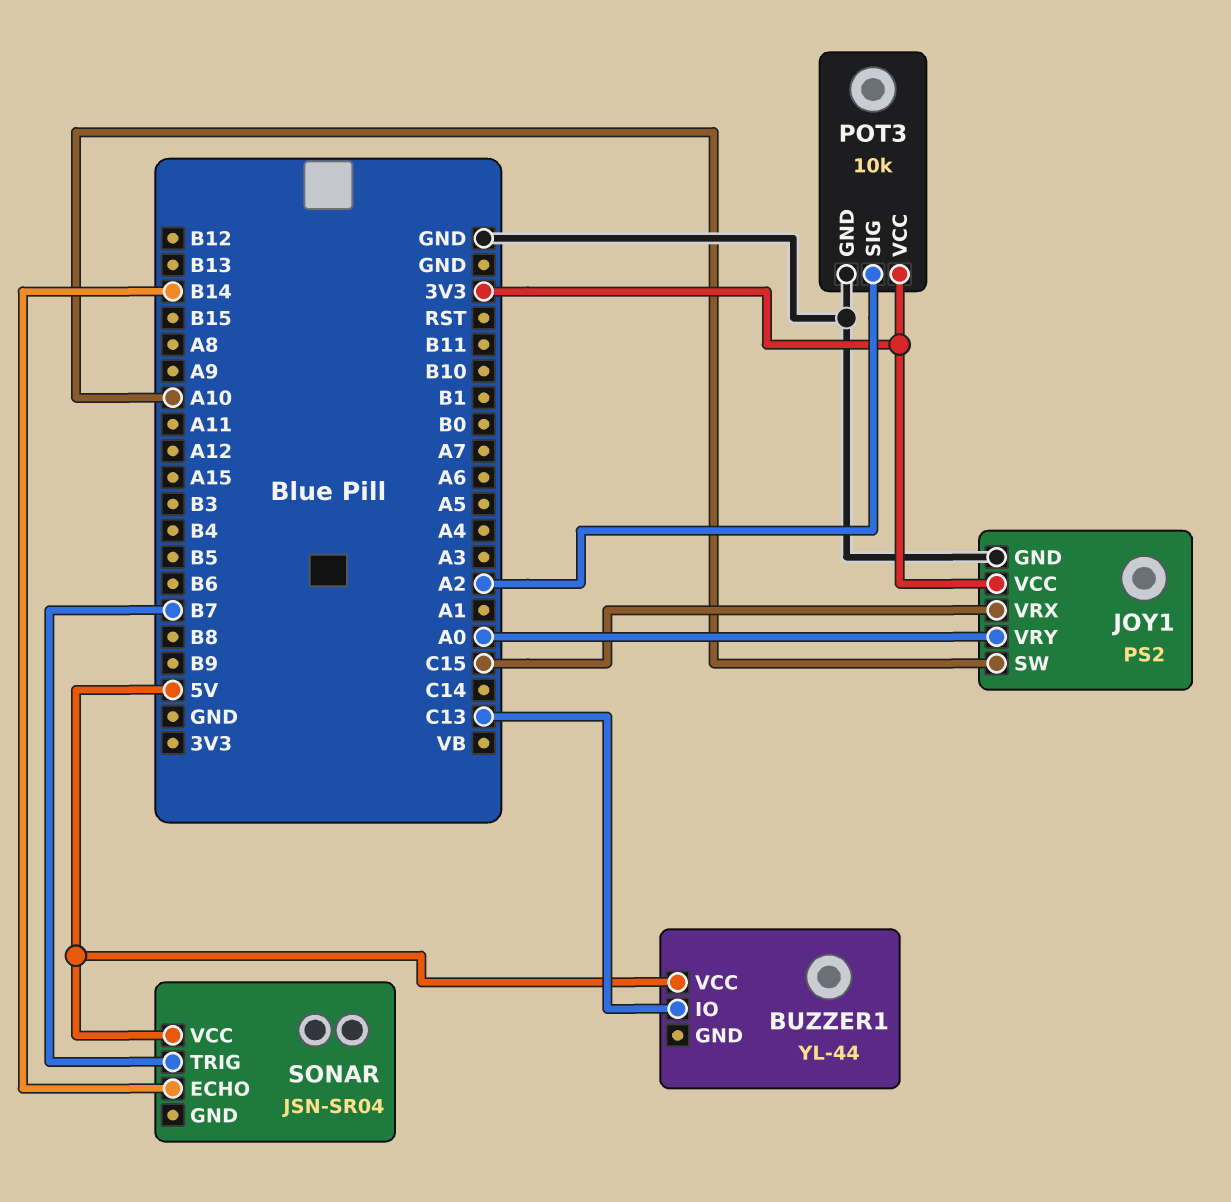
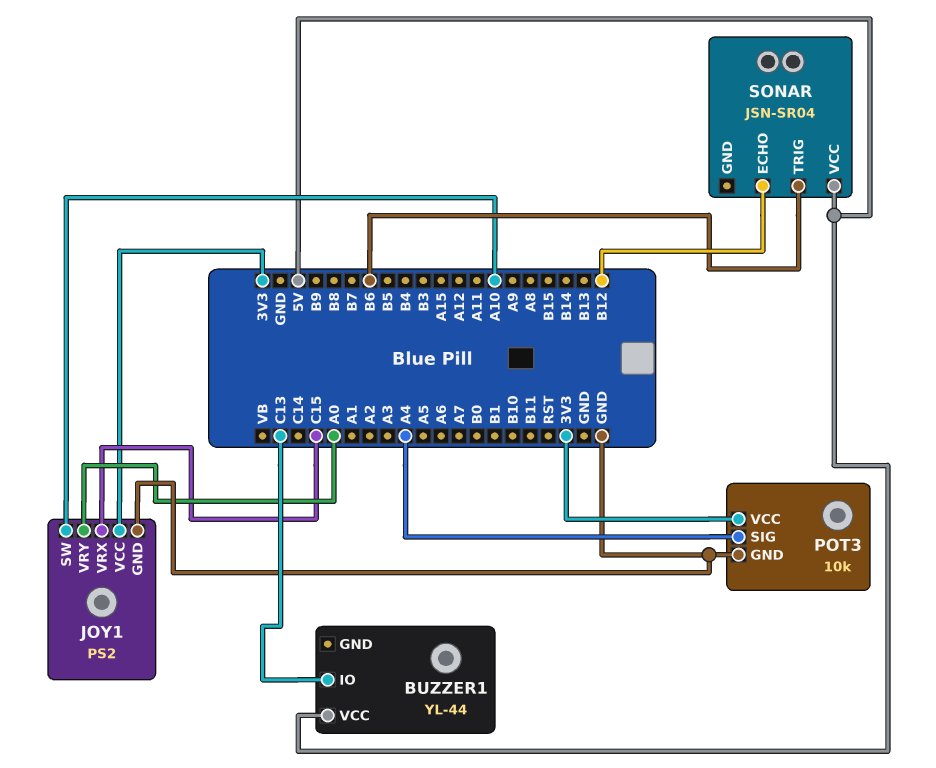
POT3 pin SIG: A2 -> A4
SONAR pin ECHO: B14 -> B12
SONAR pin TRIG: B7 -> B6

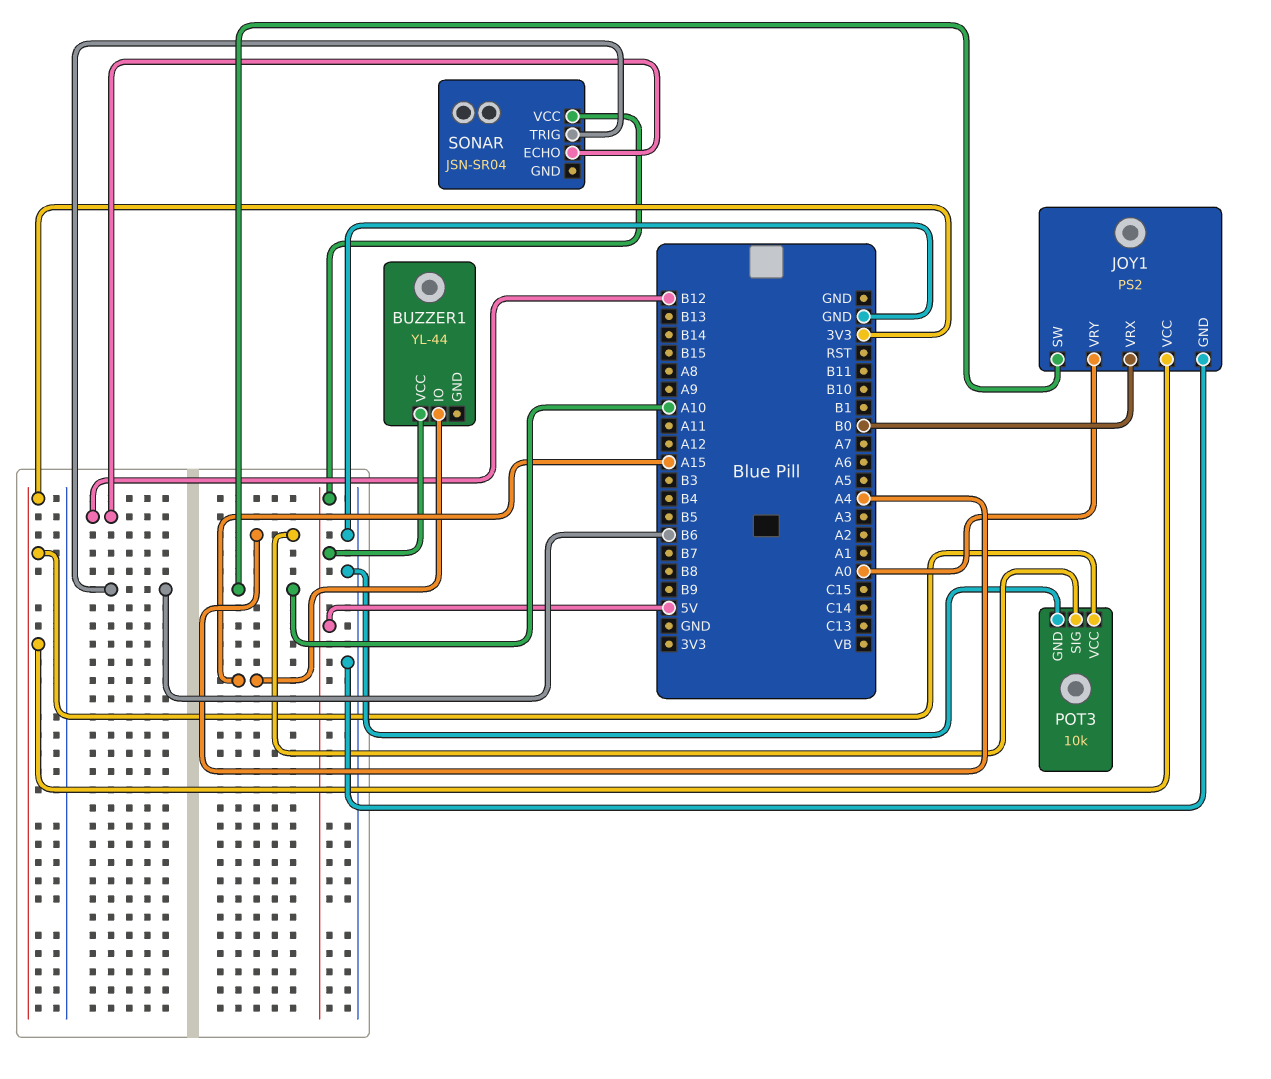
BUZZER1 pin IO: C13 -> A15
JOY1 pin VRX: C15 -> B0

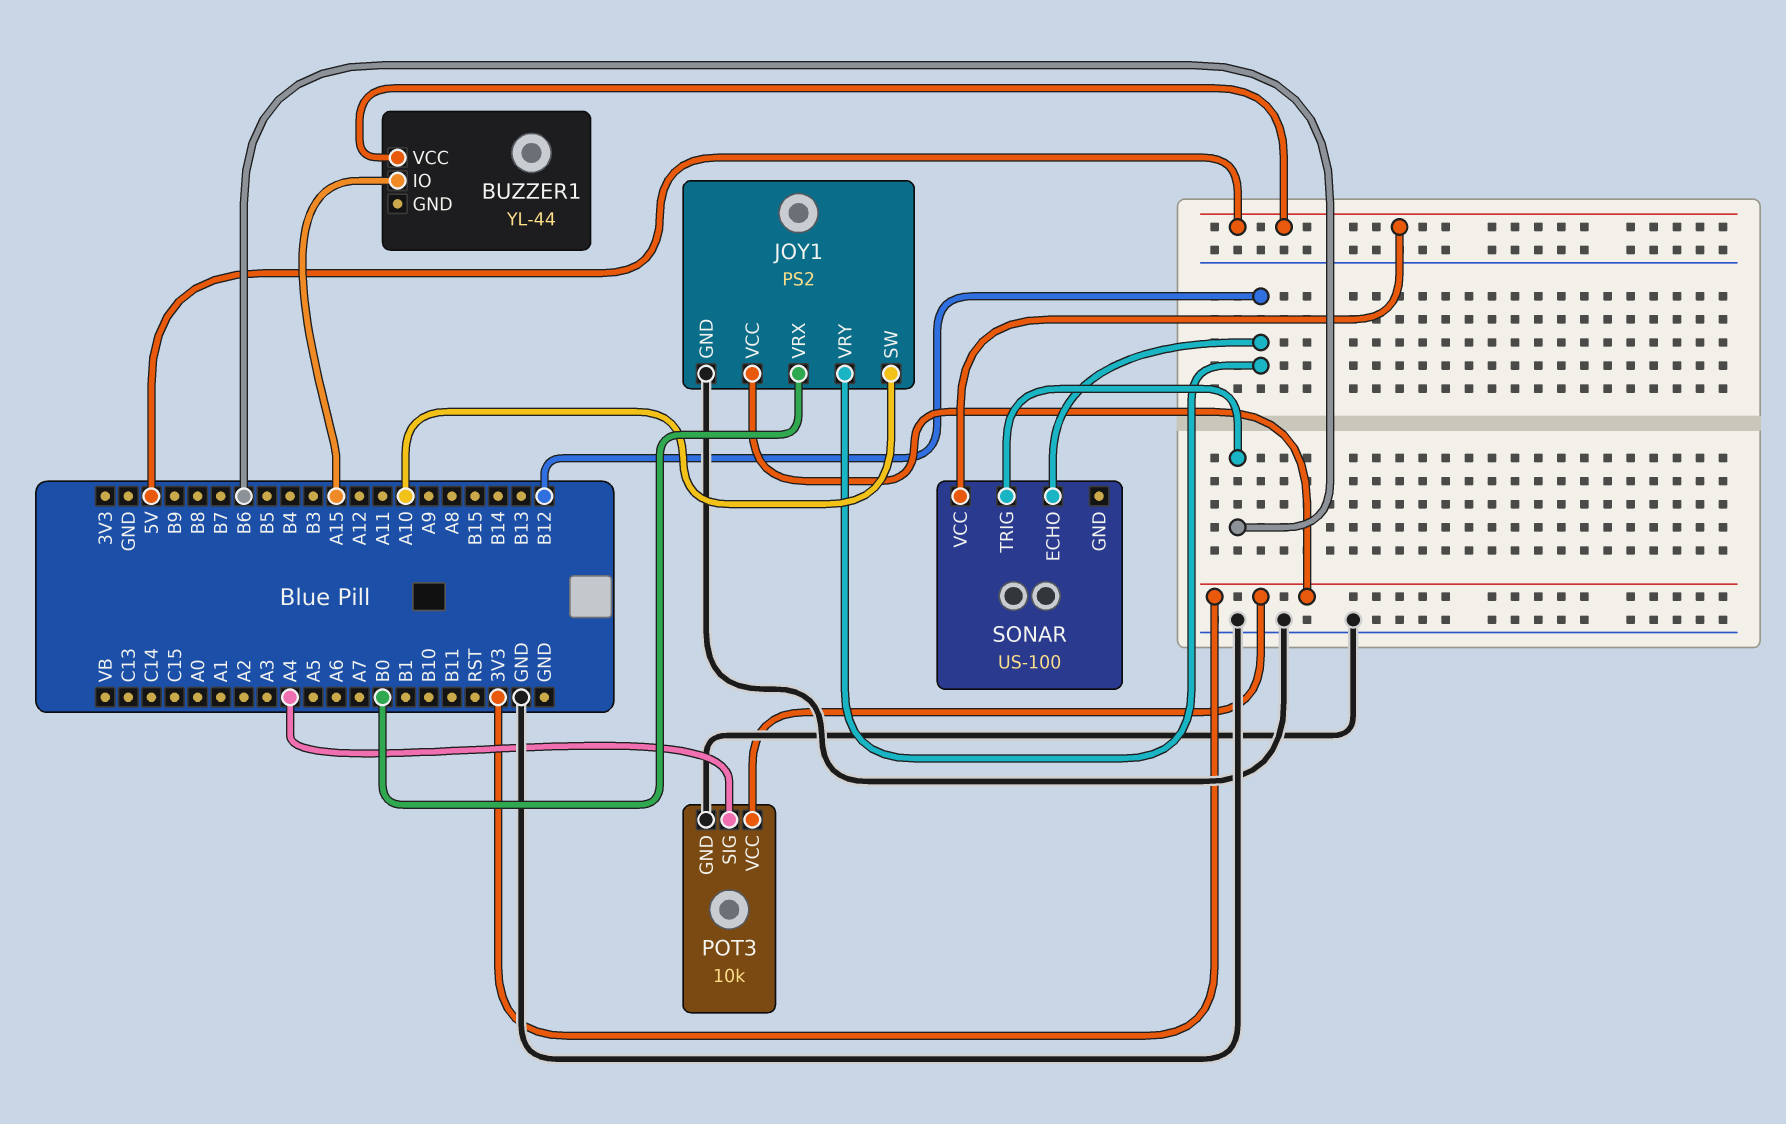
JOY1 pin VRY: A0 -> B12
SONAR: JSN-SR04 -> US-100

